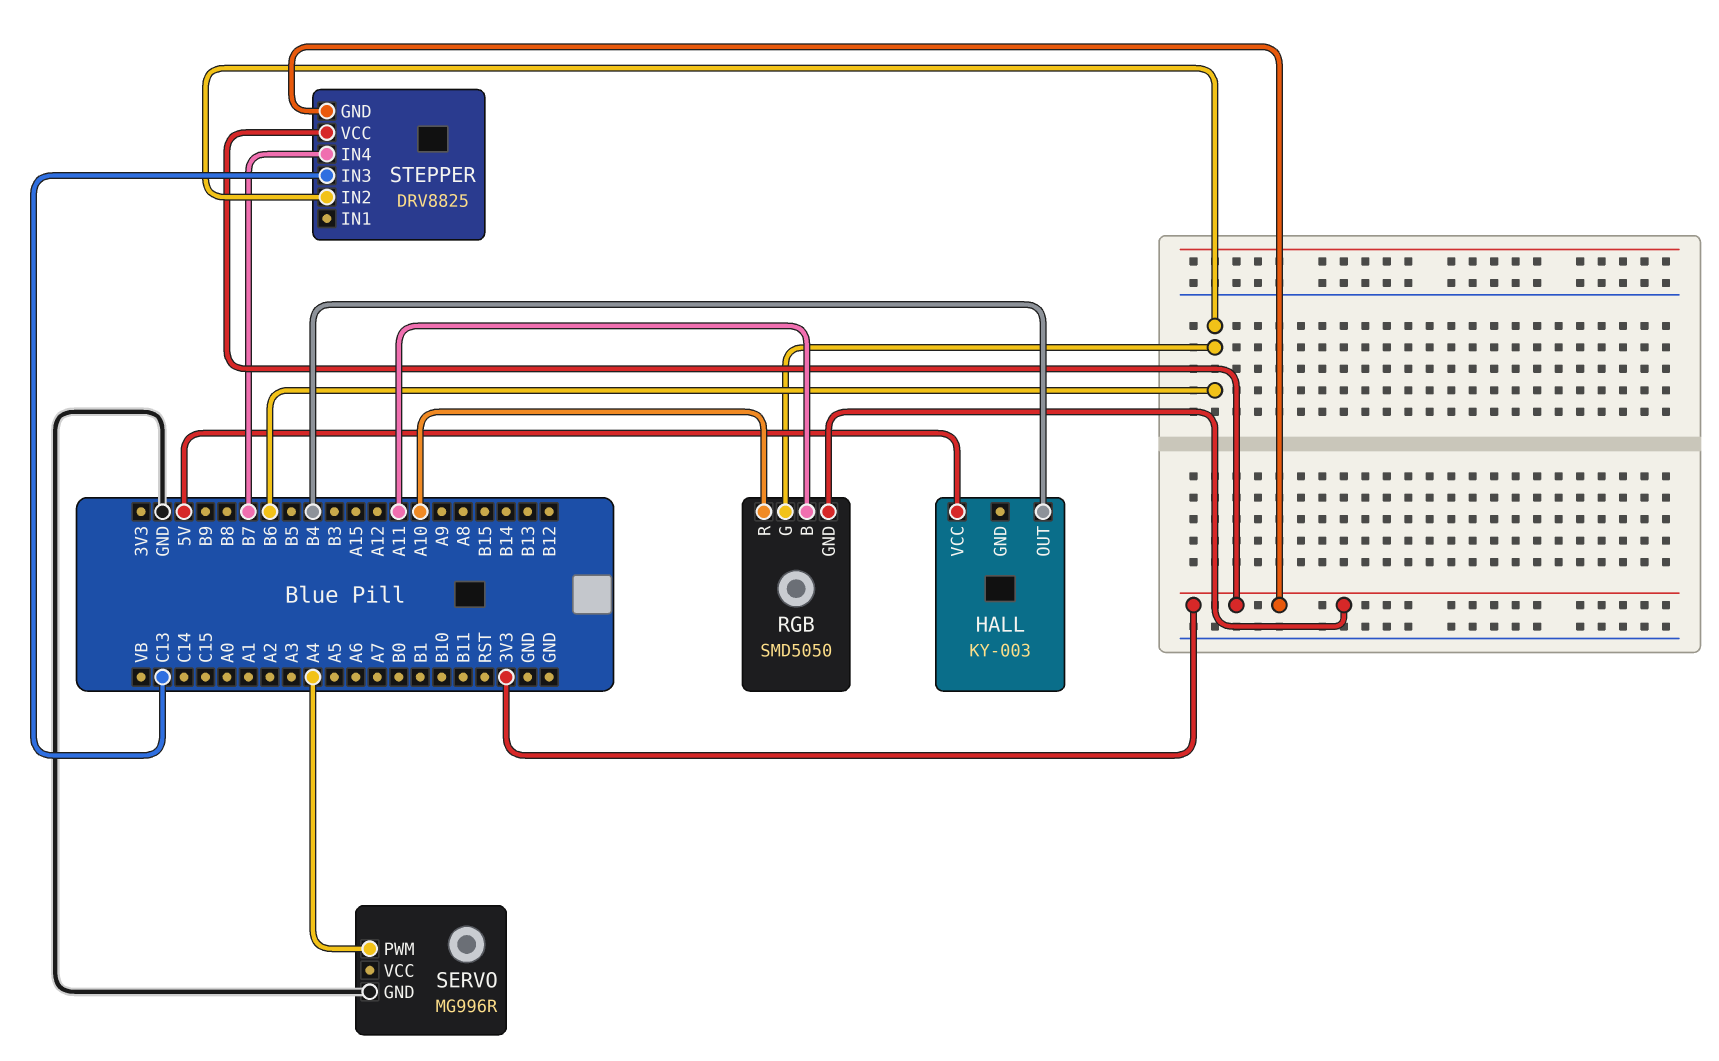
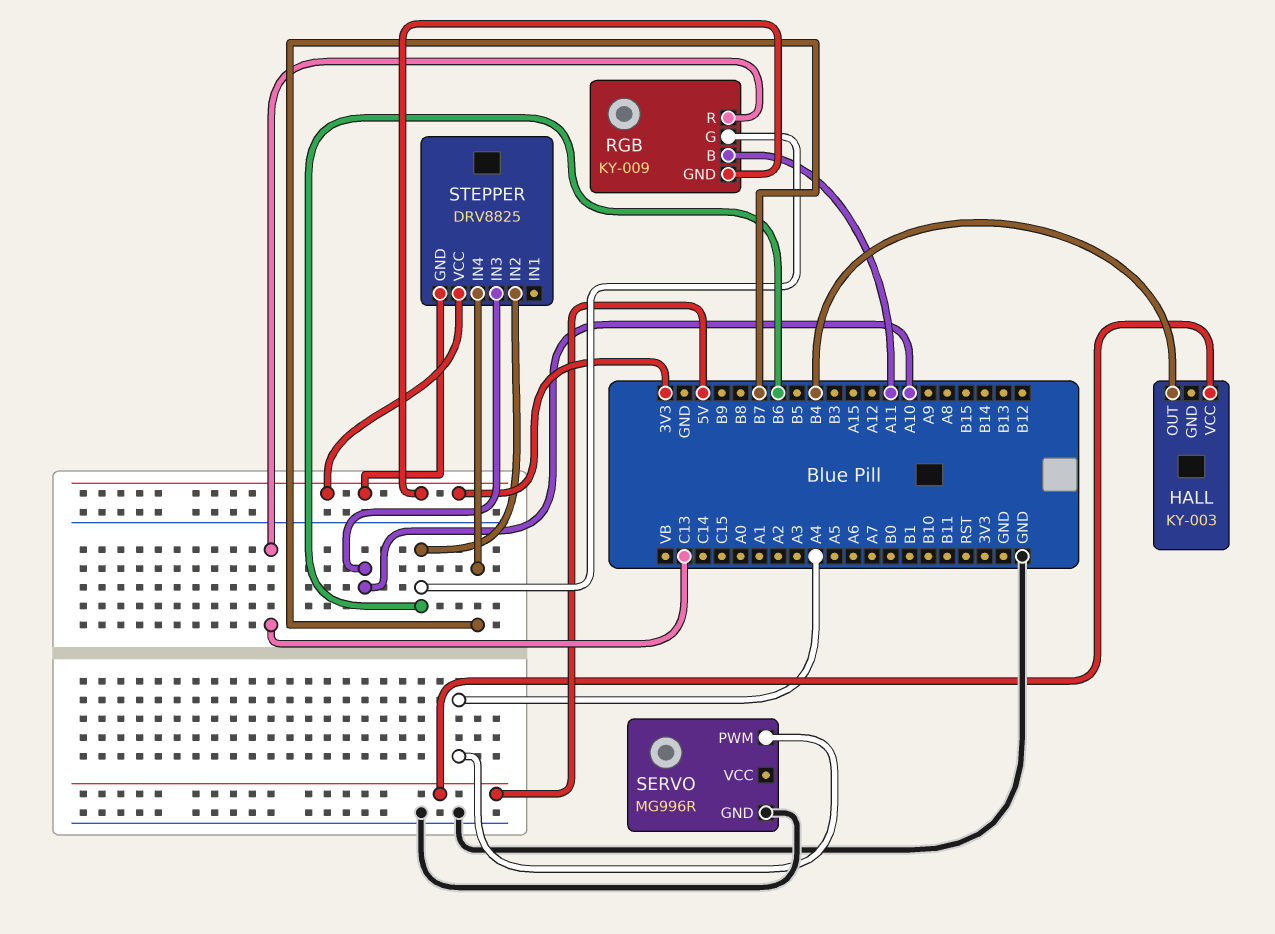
RGB: SMD5050 -> KY-009
RGB pin R: A10 -> C13
STEPPER pin IN3: C13 -> A10

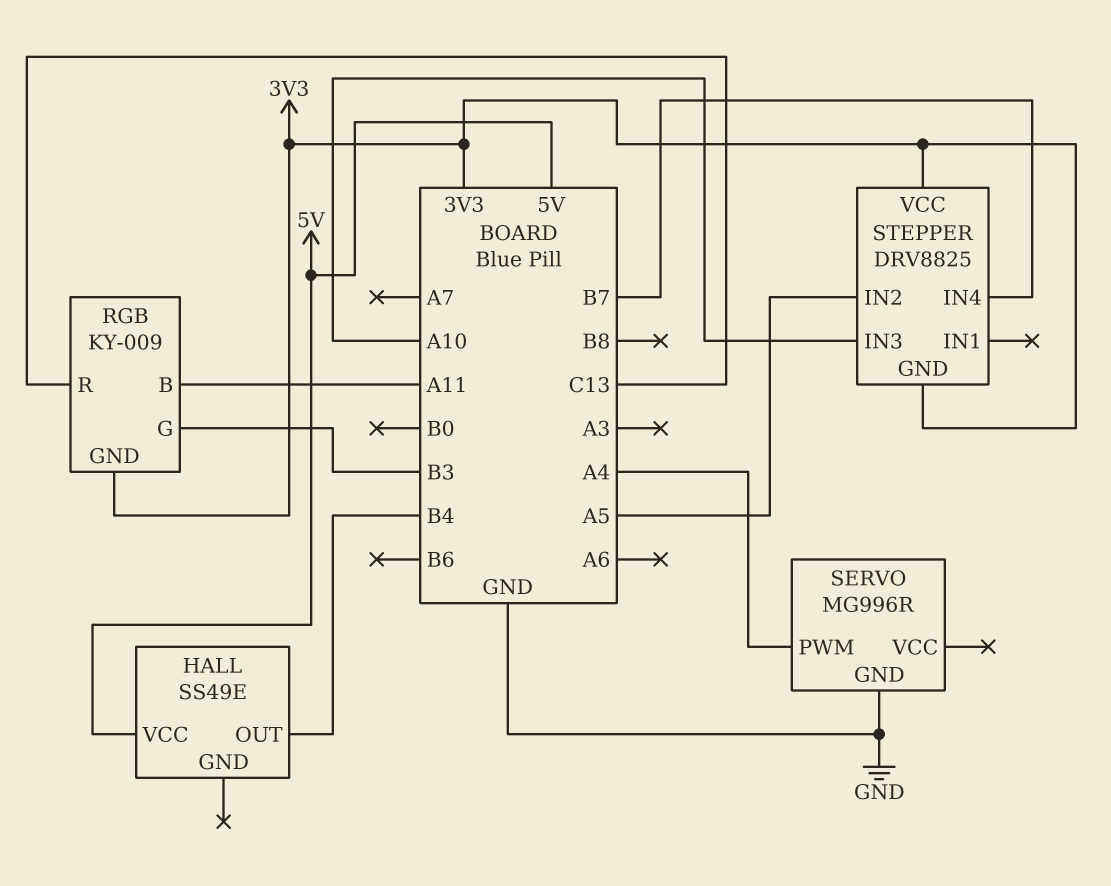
HALL: KY-003 -> SS49E
RGB pin G: B6 -> B3
STEPPER pin IN2: B6 -> A5

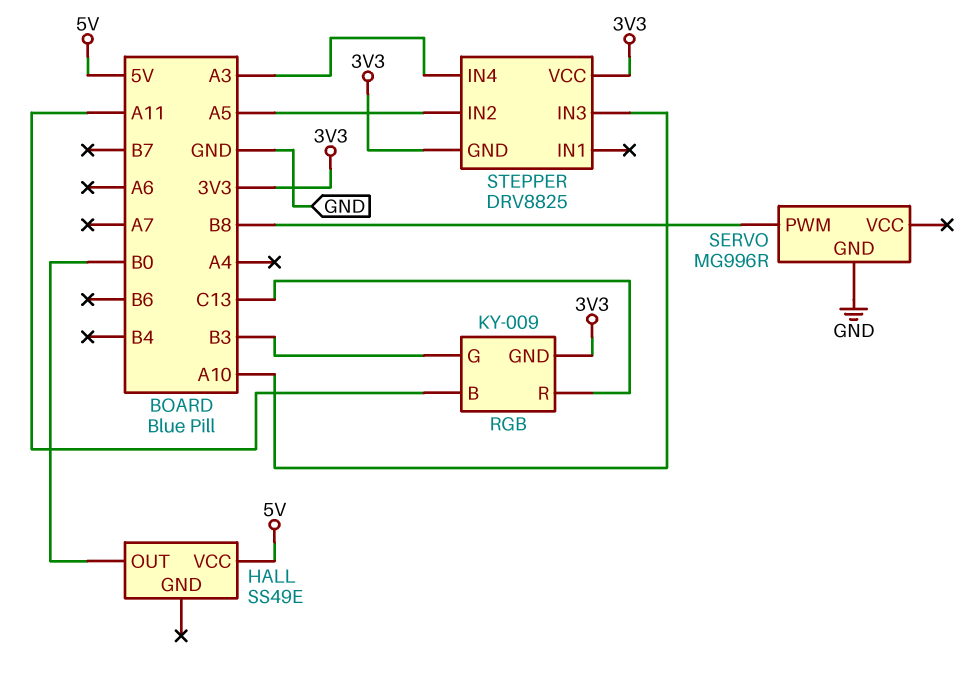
HALL pin OUT: B4 -> B0
SERVO pin PWM: A4 -> B8
STEPPER pin IN4: B7 -> A3

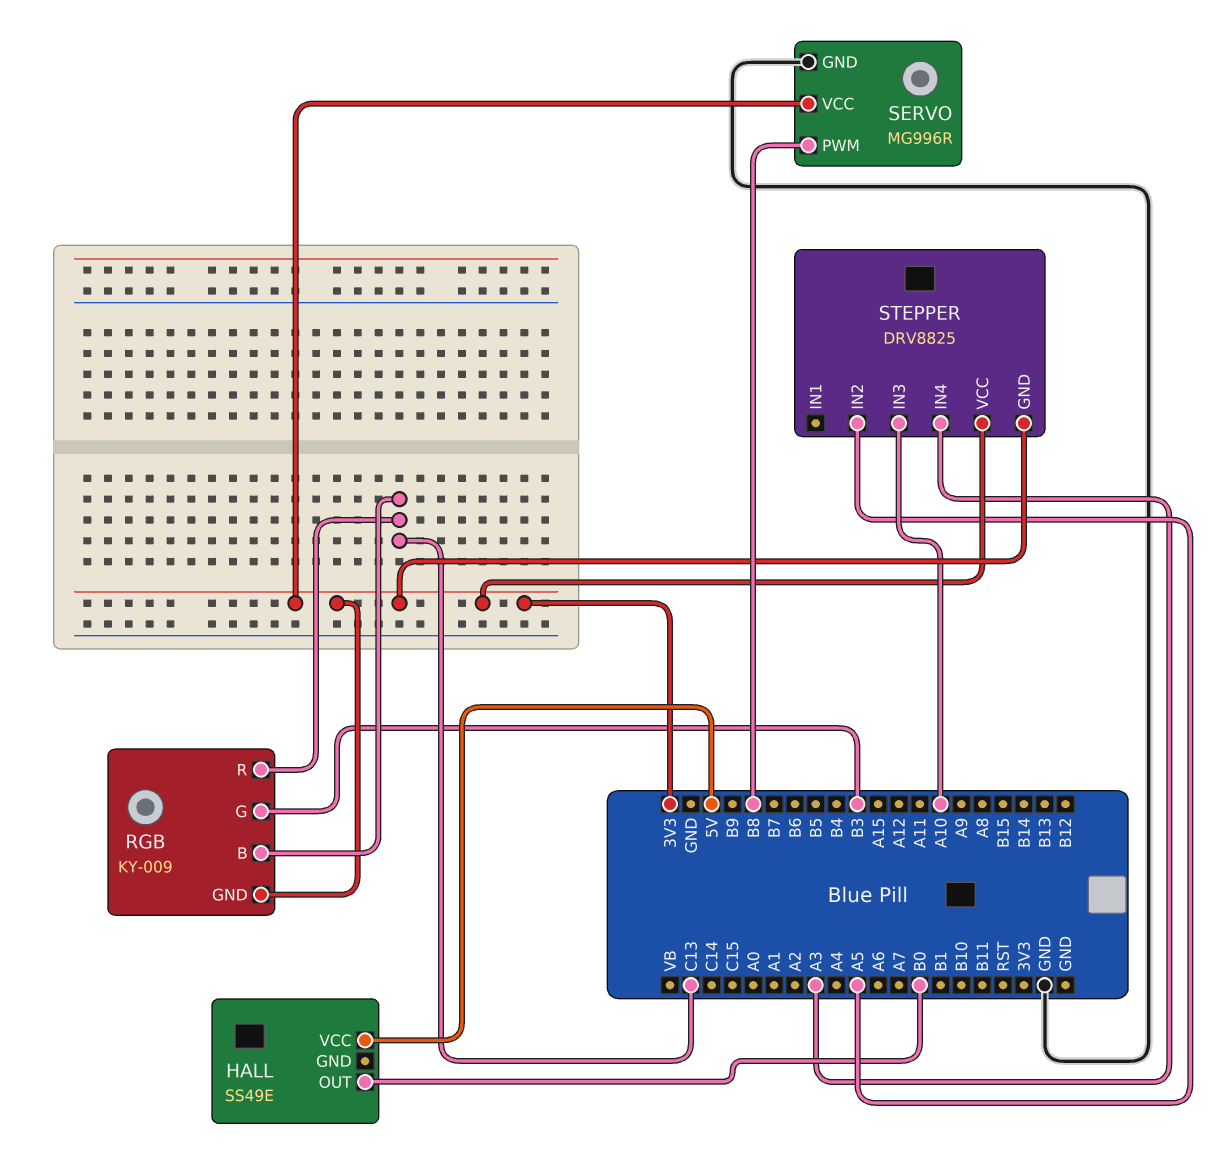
RGB pin B: A11 -> C13
SERVO pin VCC: none -> 3V3

